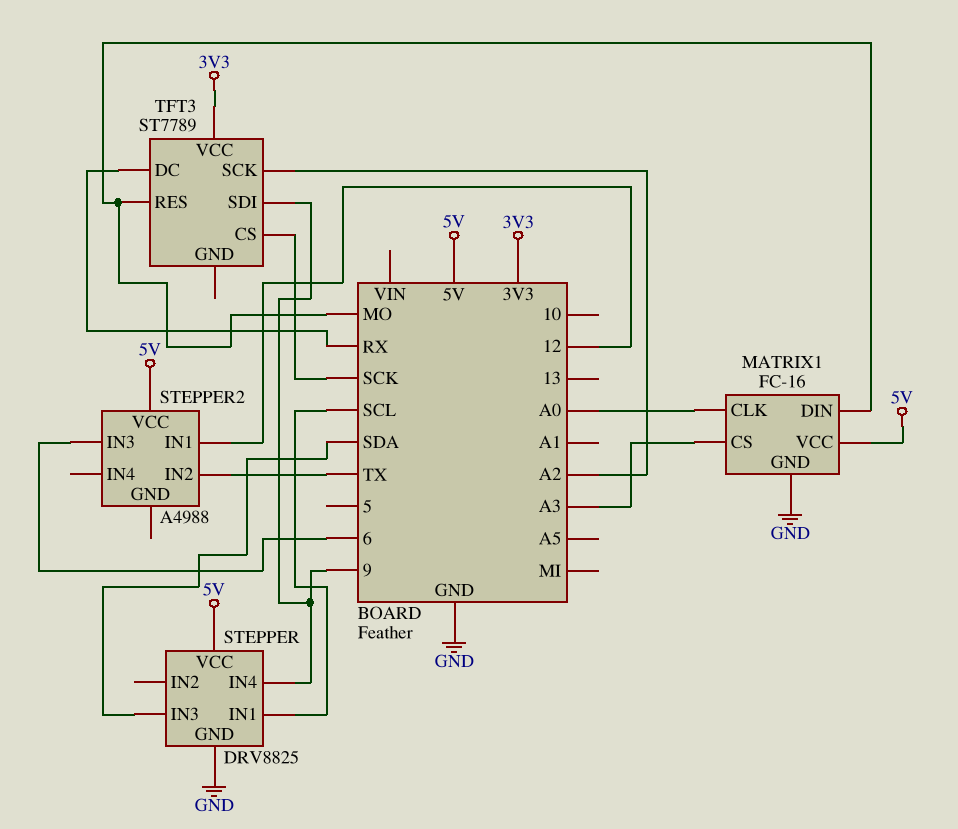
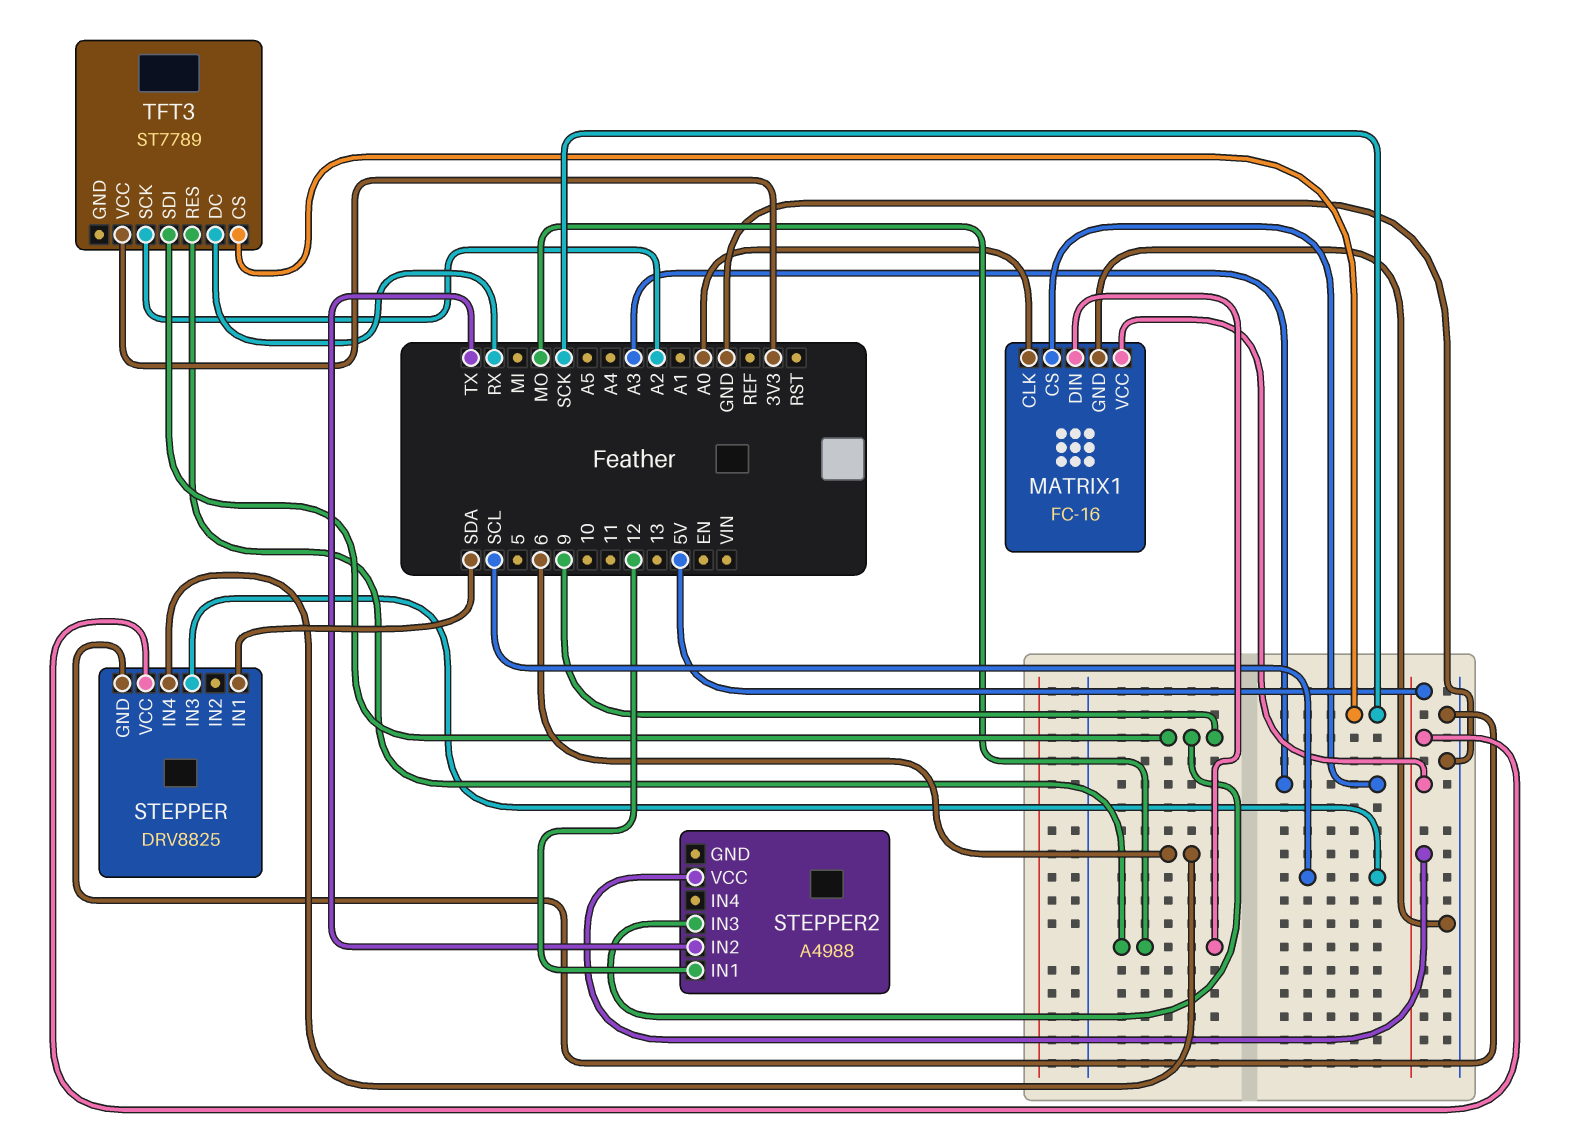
STEPPER pin IN1: SCL -> SDA
STEPPER pin IN3: SDA -> SCL
STEPPER pin IN4: 9 -> 6
STEPPER2 pin IN3: 6 -> 9

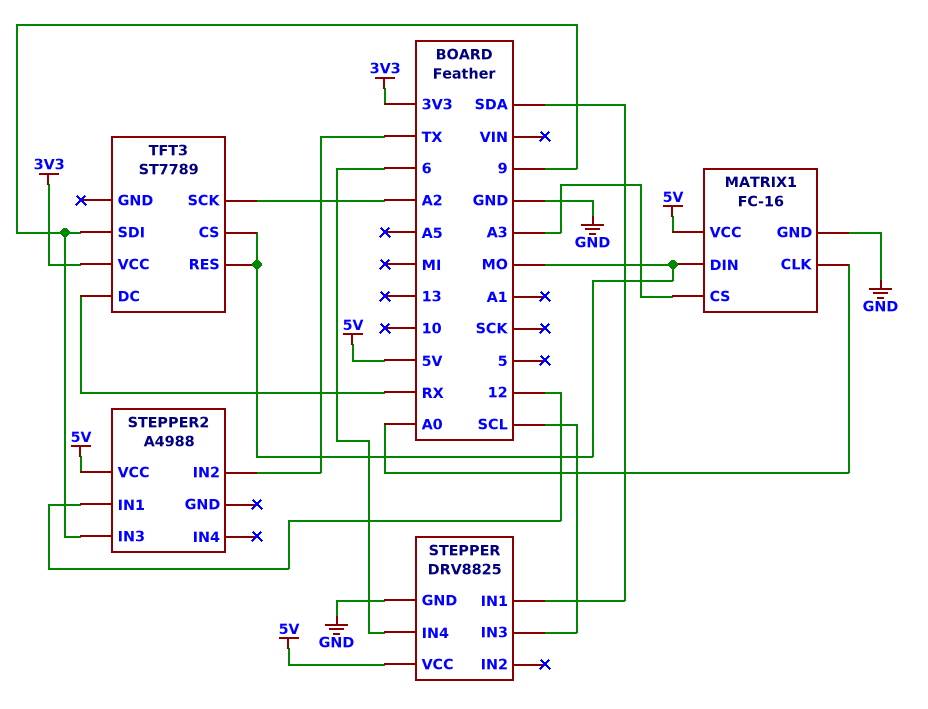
TFT3 pin CS: SCK -> MO

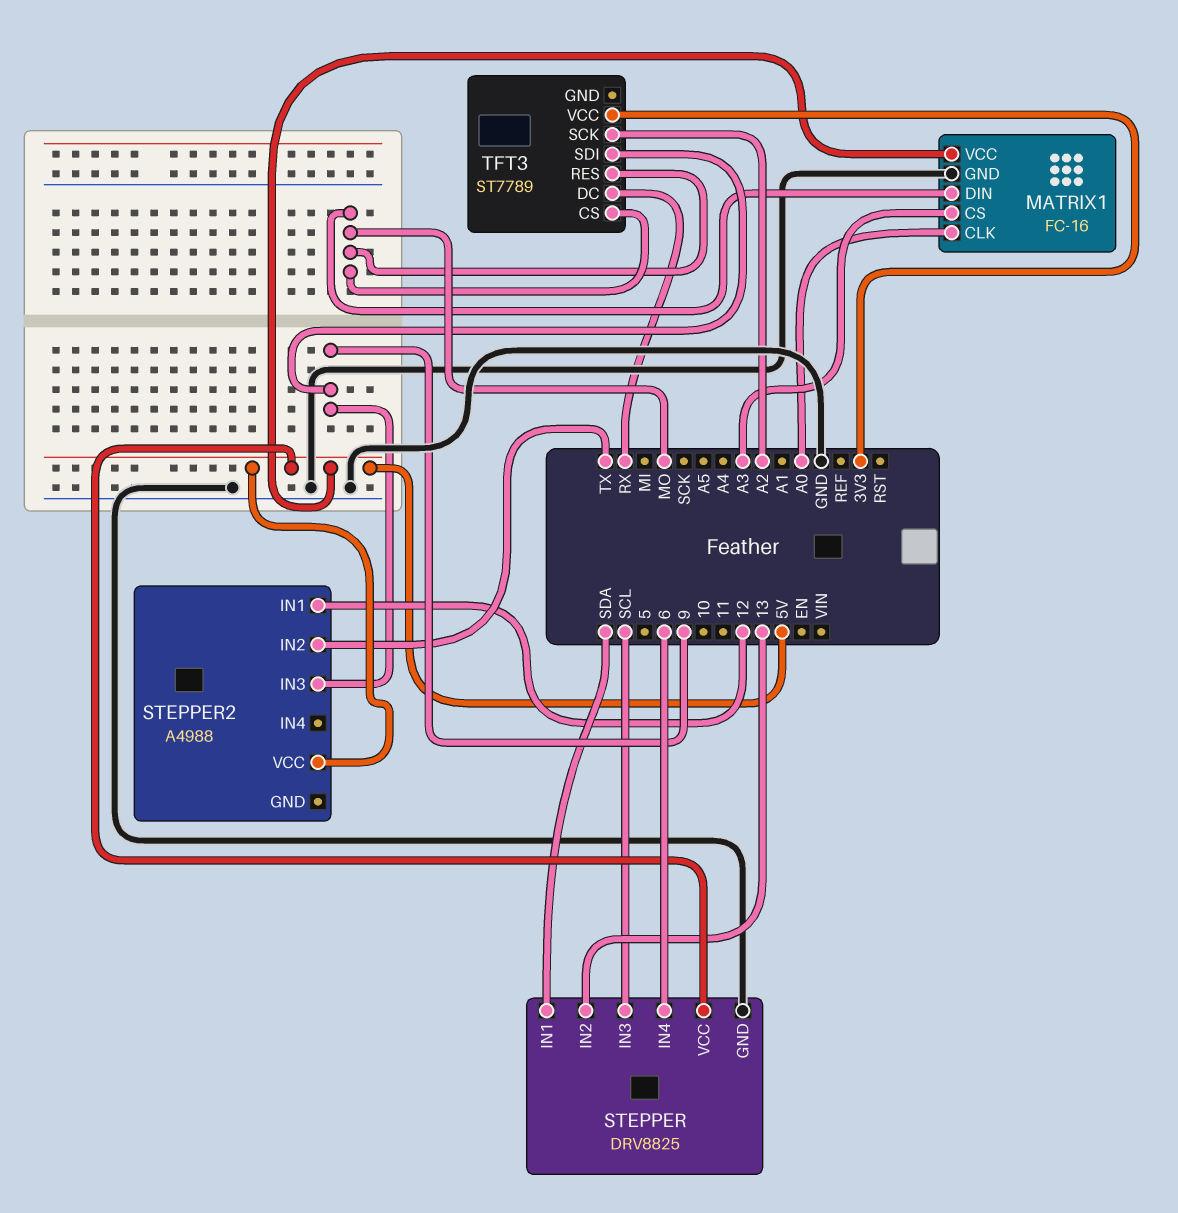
STEPPER pin IN2: none -> 13

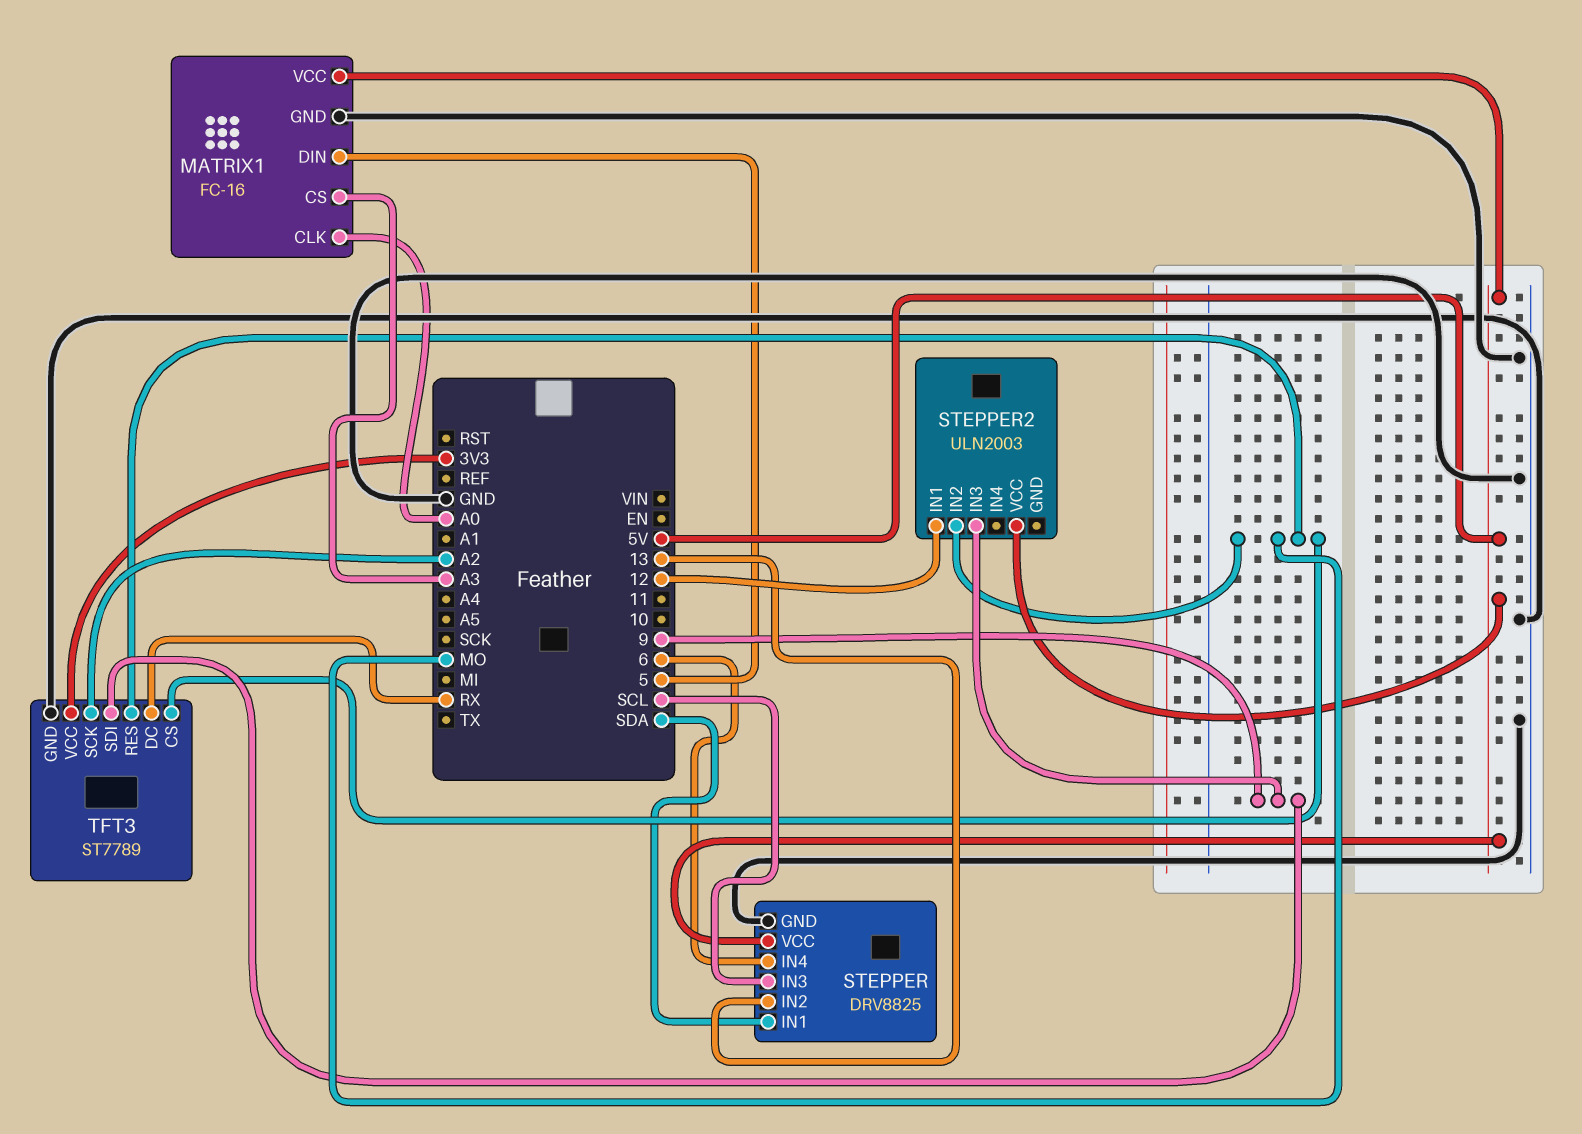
MATRIX1 pin DIN: MO -> 5
STEPPER2: A4988 -> ULN2003
STEPPER2 pin IN2: TX -> MO
TFT3 pin GND: none -> GND

